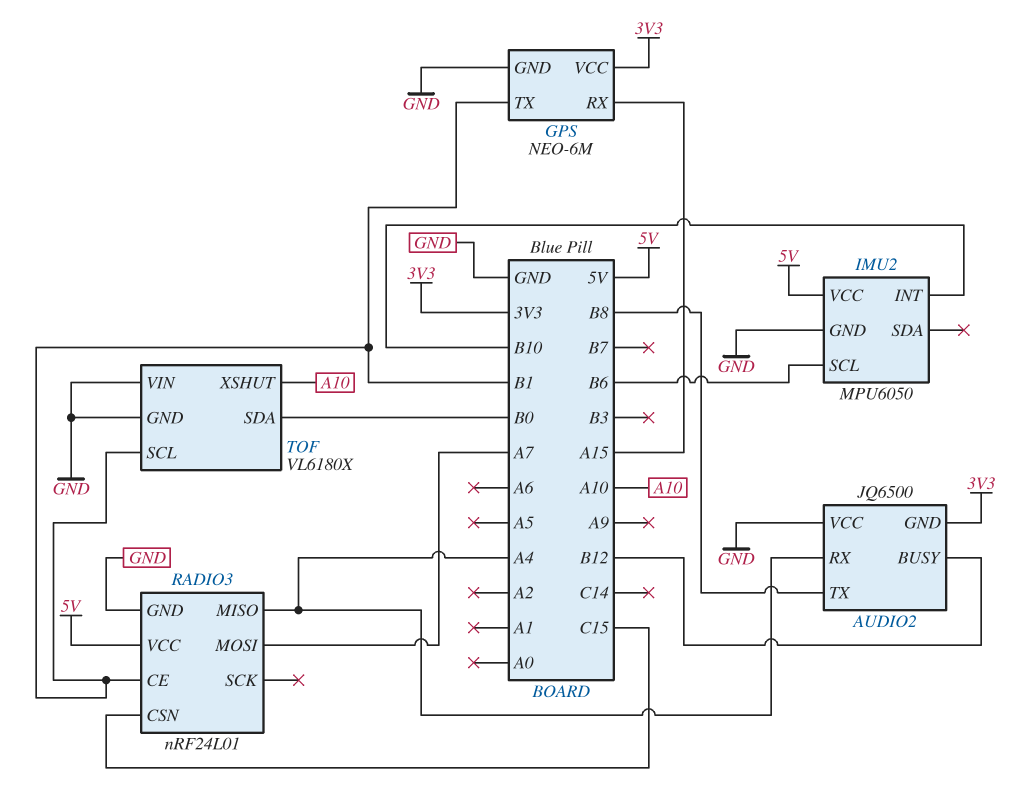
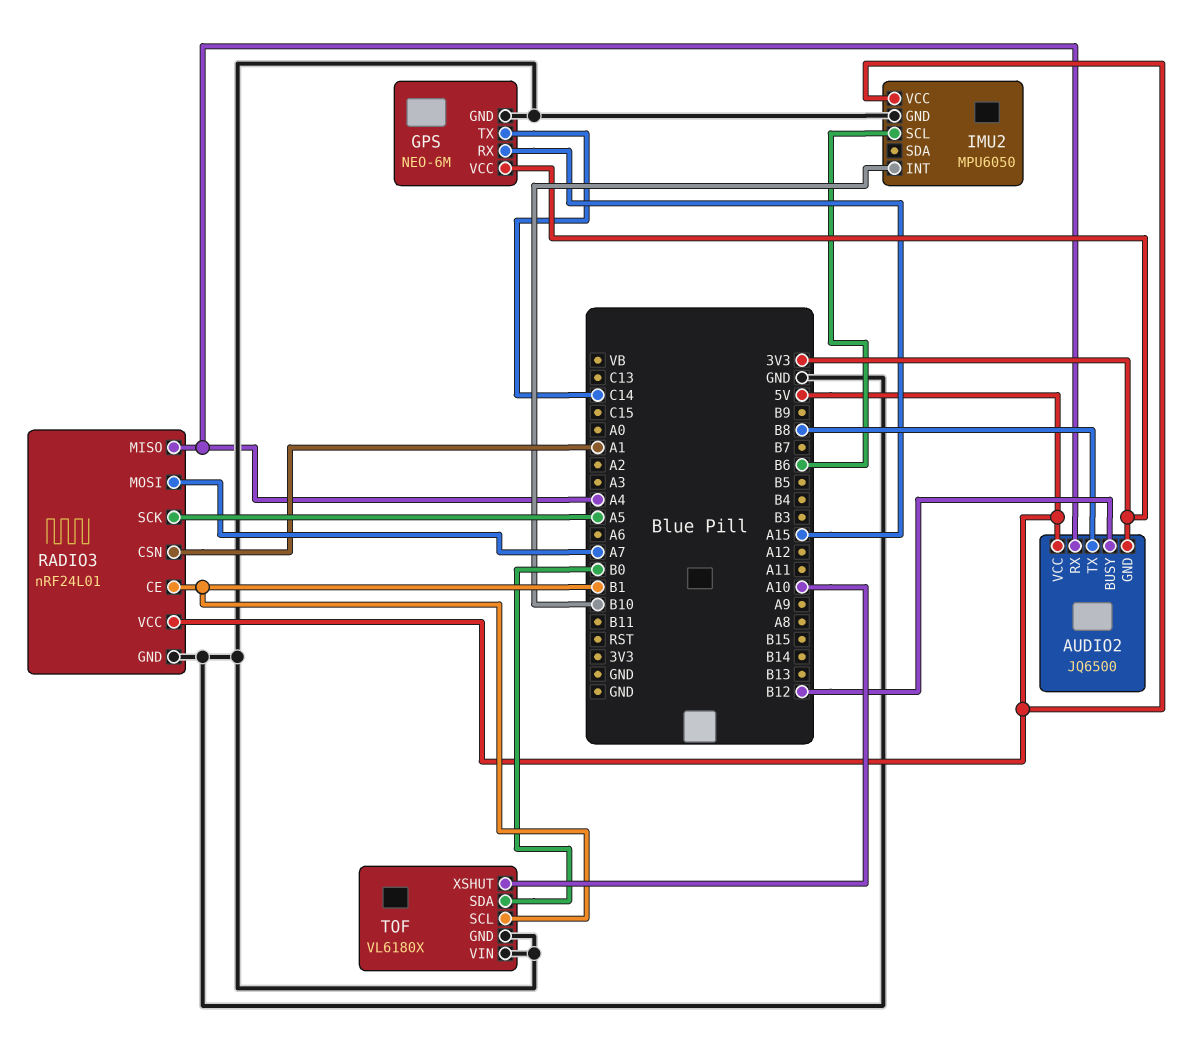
AUDIO2 pin VCC: GND -> 5V
GPS pin TX: B1 -> C14
RADIO3 pin CSN: C15 -> A1
RADIO3 pin SCK: none -> A5

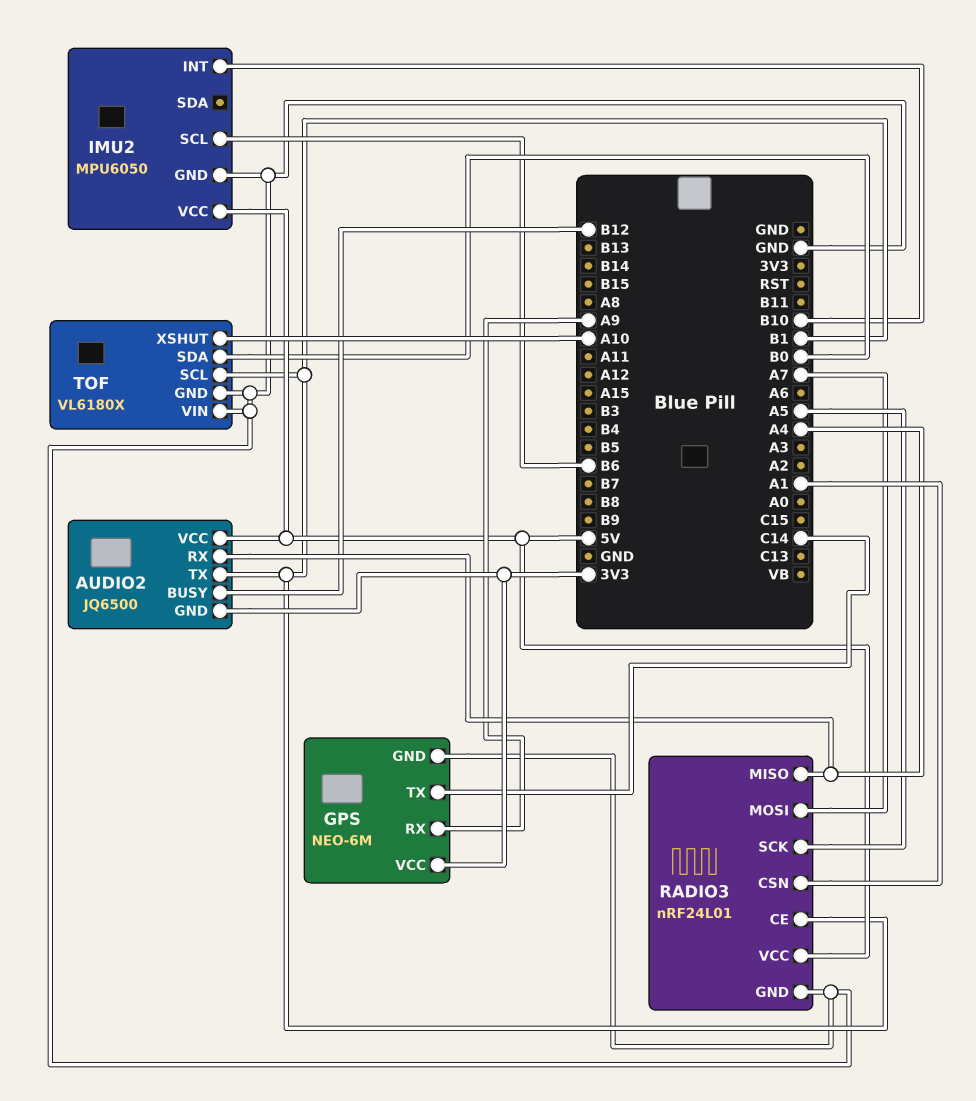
AUDIO2 pin TX: B8 -> B1
GPS pin RX: A15 -> A9

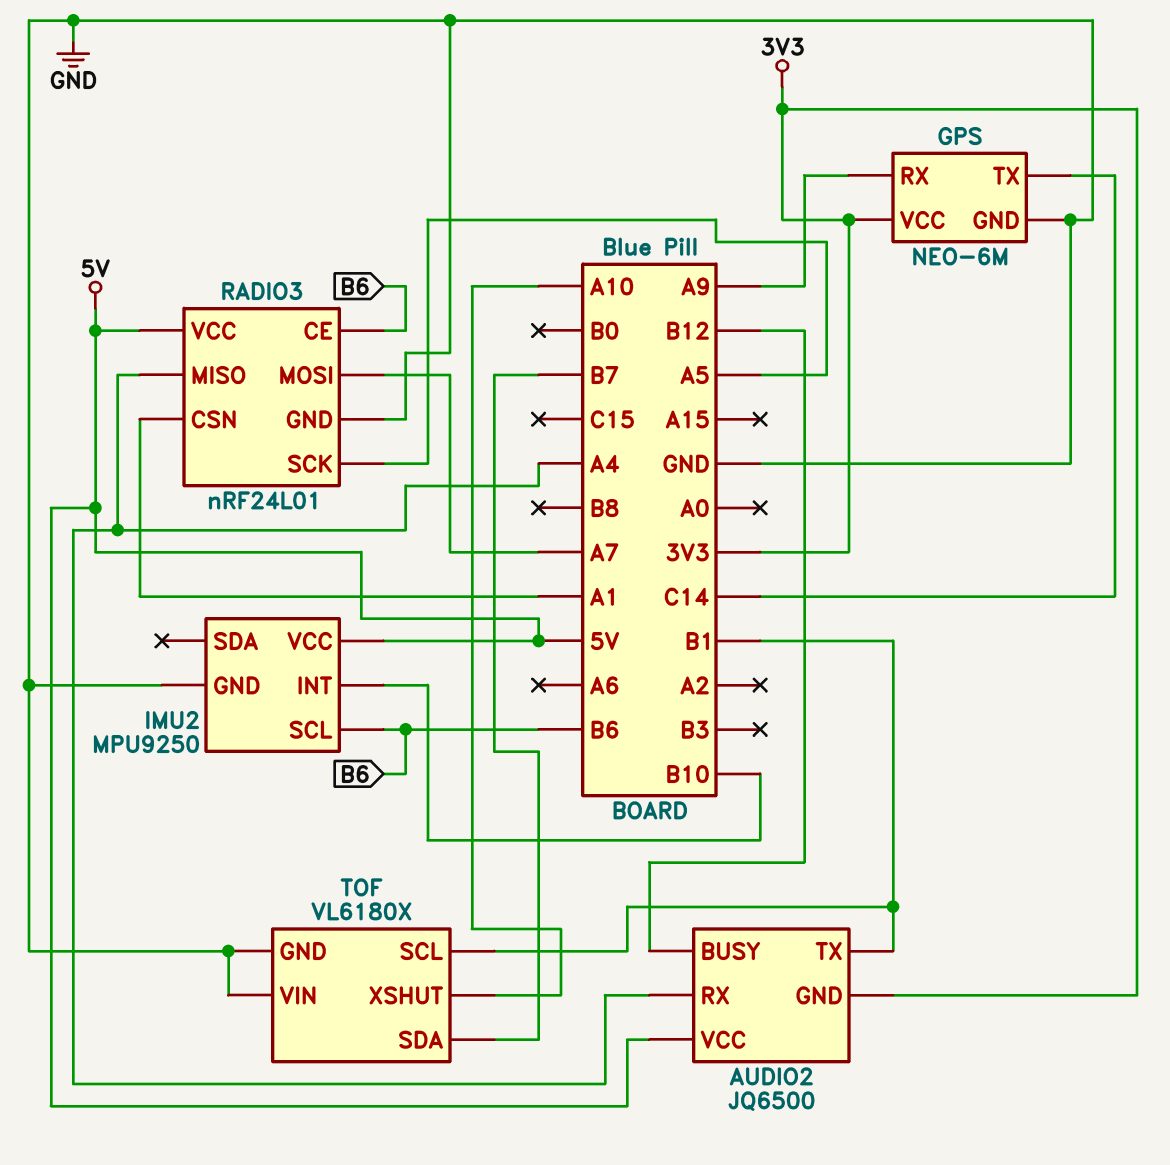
IMU2: MPU6050 -> MPU9250
RADIO3 pin CE: B1 -> B6
TOF pin SDA: B0 -> B7

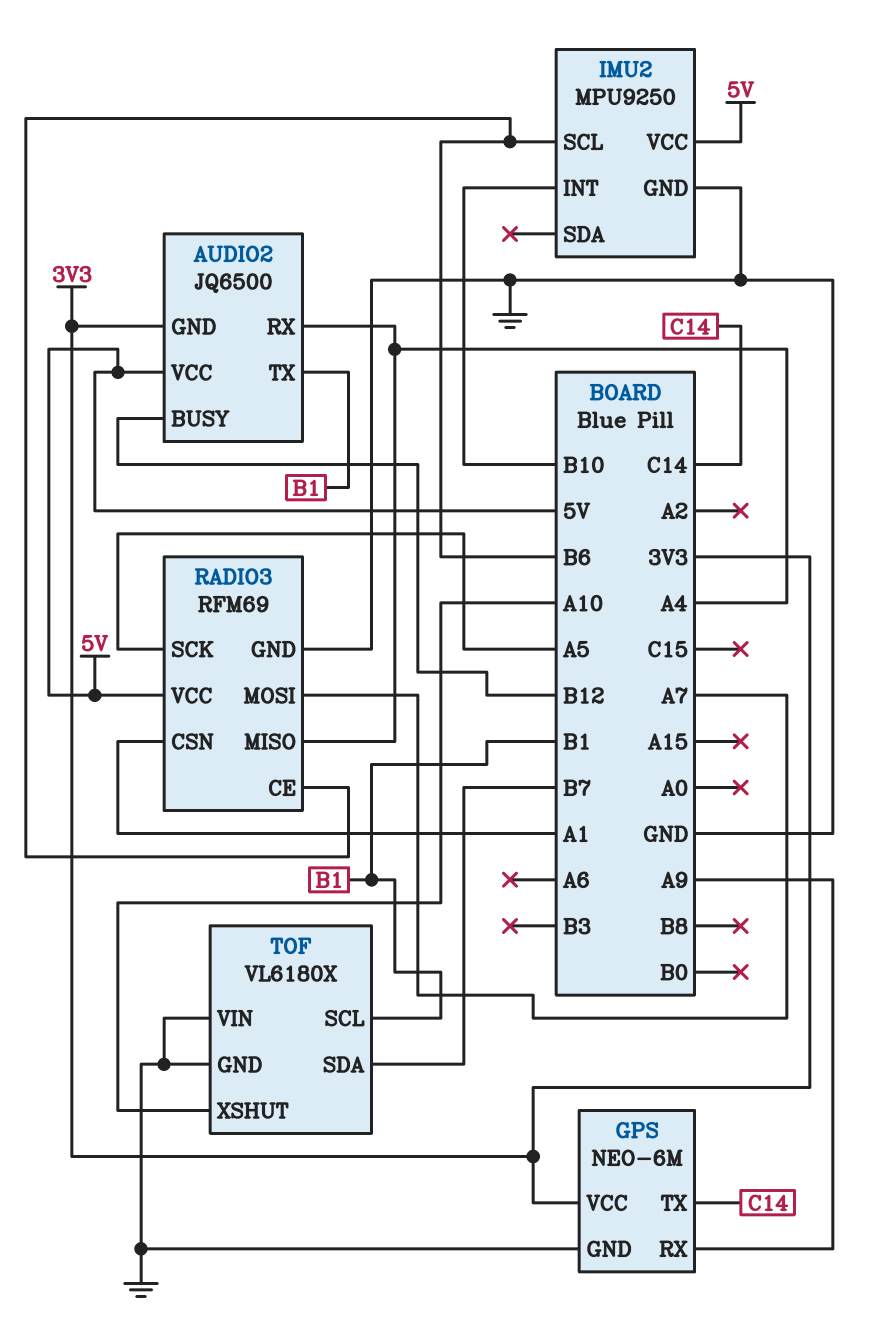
RADIO3: nRF24L01 -> RFM69

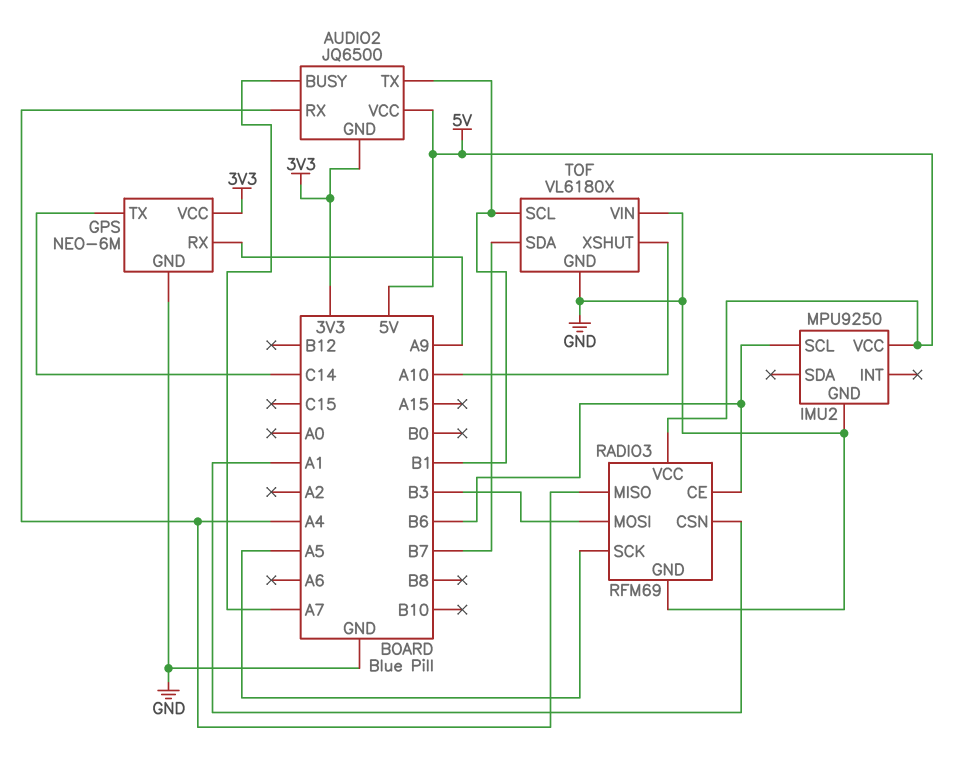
AUDIO2 pin BUSY: B12 -> A7
IMU2 pin INT: B10 -> none
RADIO3 pin MOSI: A7 -> B3

